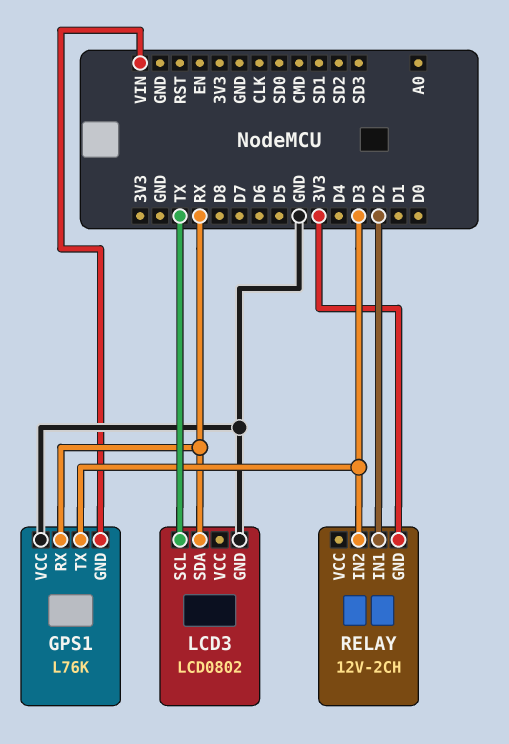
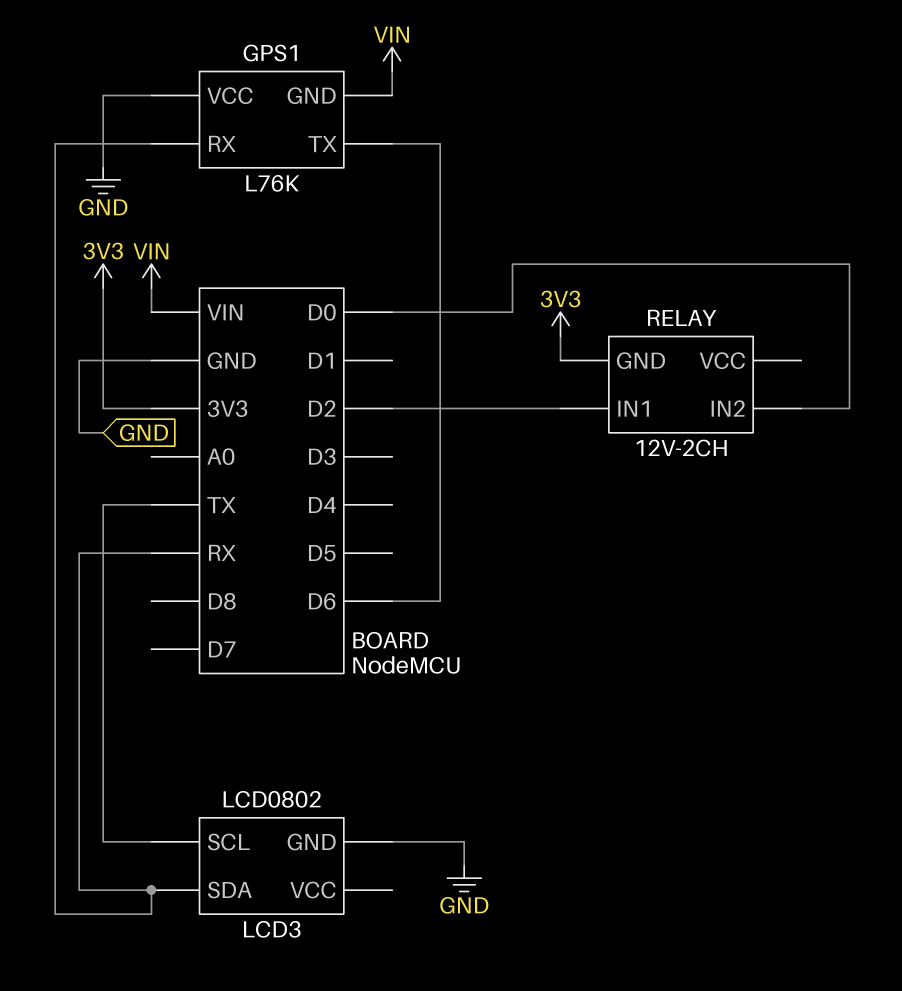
GPS1 pin TX: D3 -> D6
RELAY pin IN2: D3 -> D0

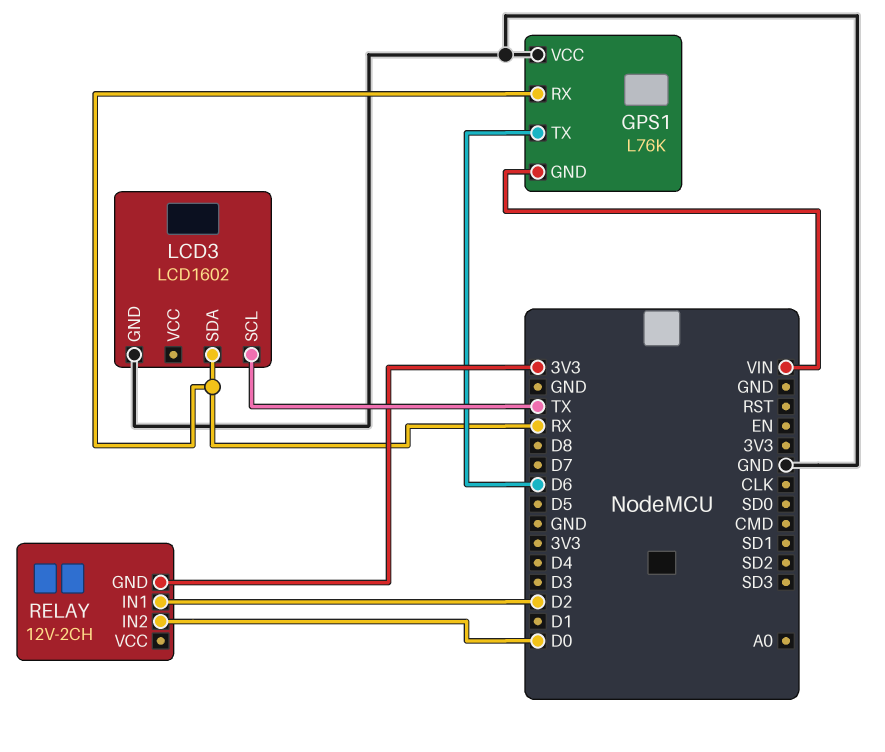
LCD3: LCD0802 -> LCD1602

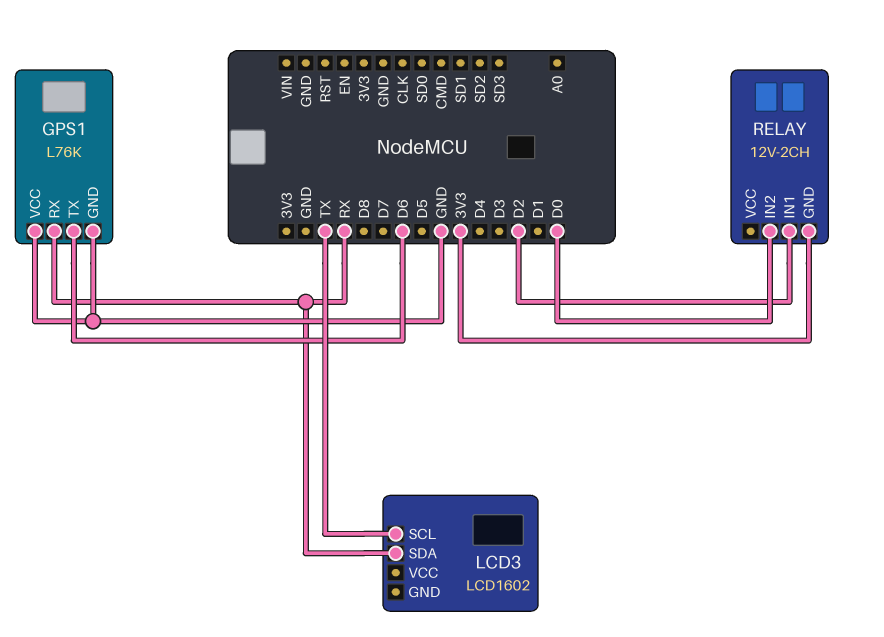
GPS1 pin GND: VIN -> GND
LCD3 pin GND: GND -> none

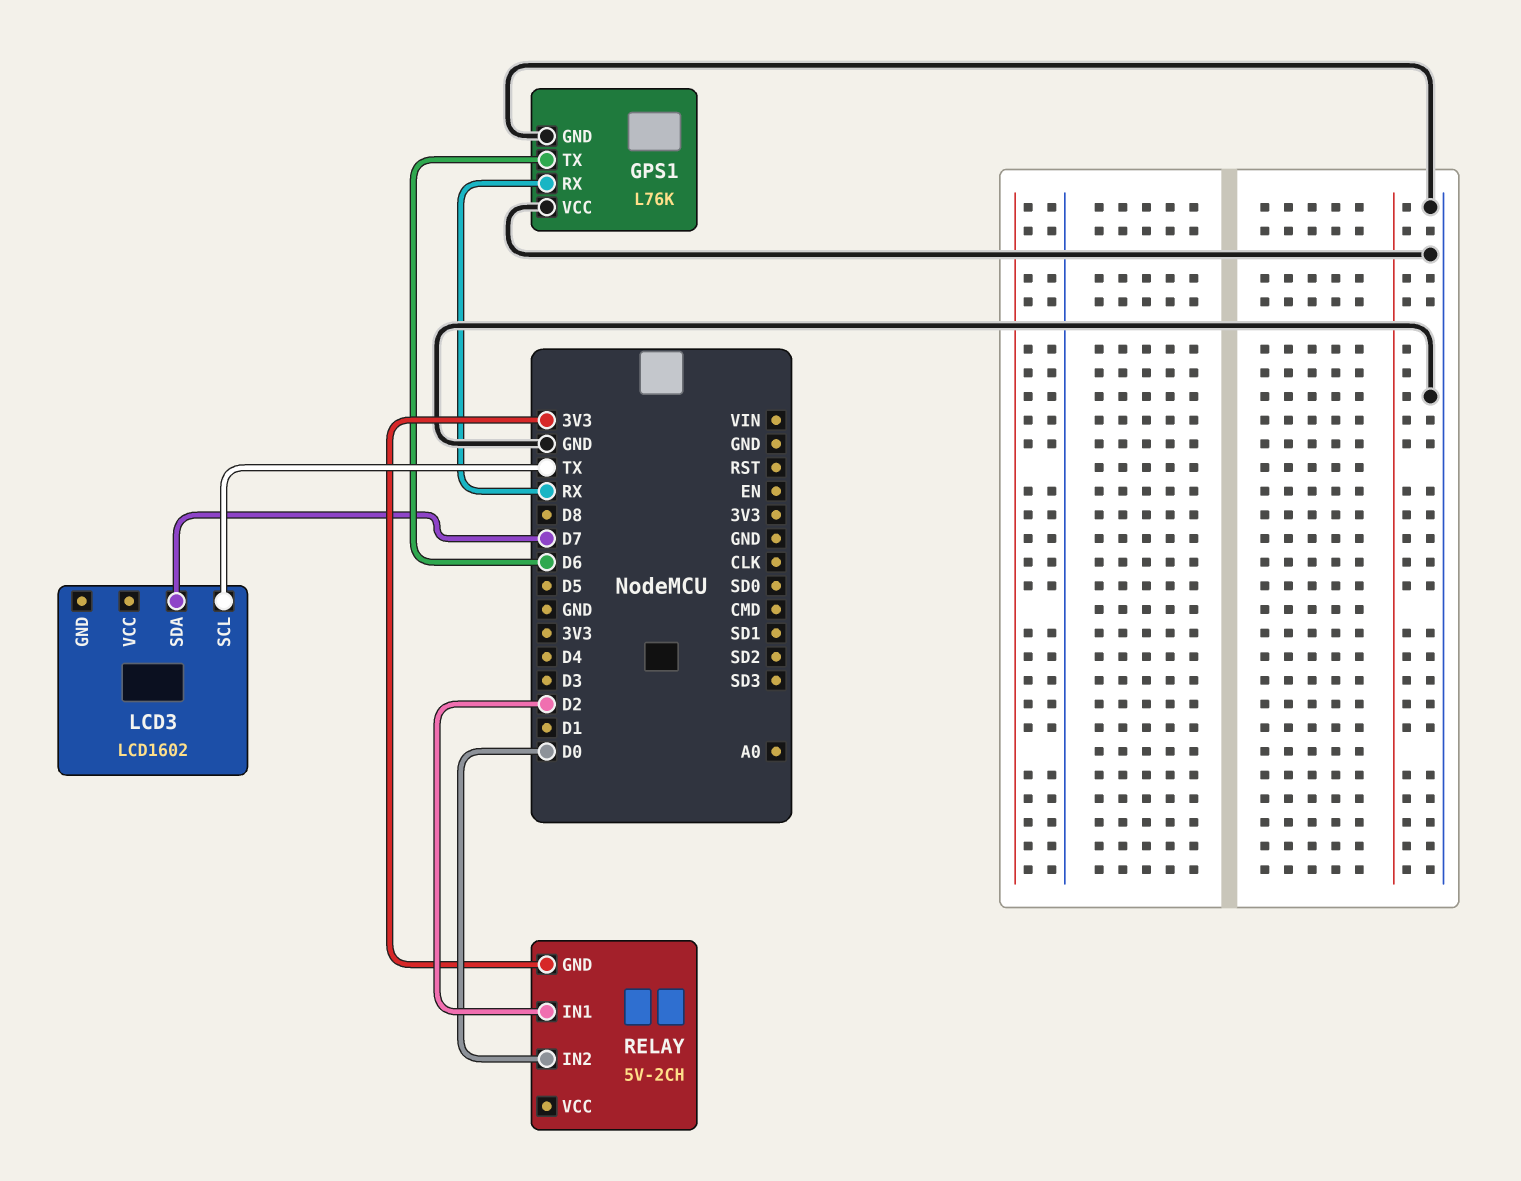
LCD3 pin SDA: RX -> D7
RELAY: 12V-2CH -> 5V-2CH

